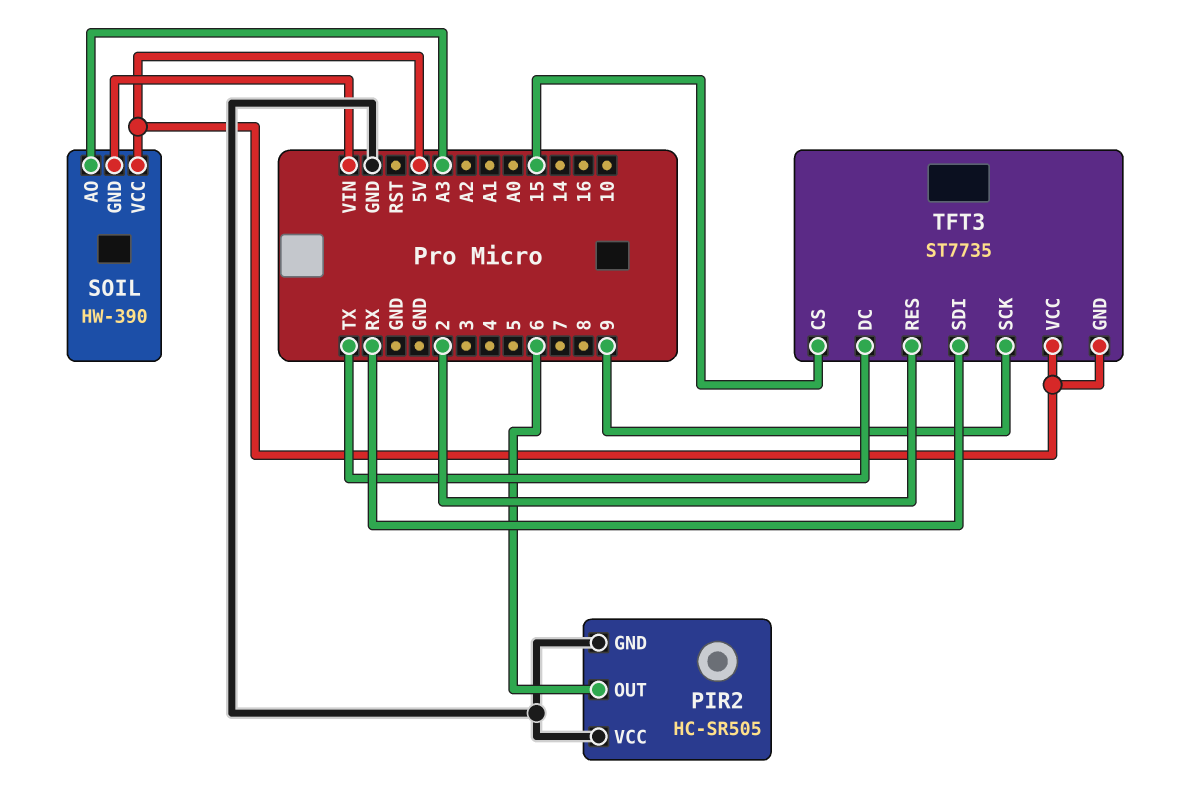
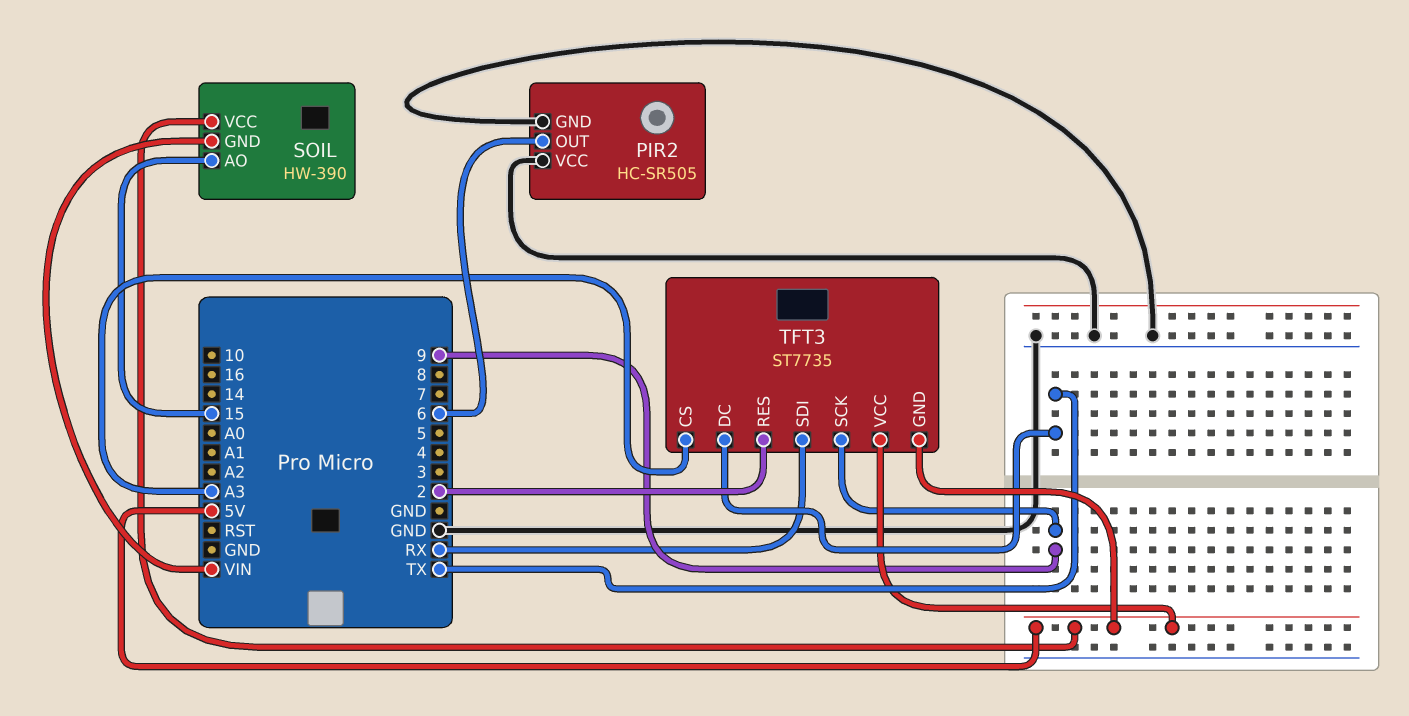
SOIL pin AO: A3 -> 15
TFT3 pin CS: 15 -> A3

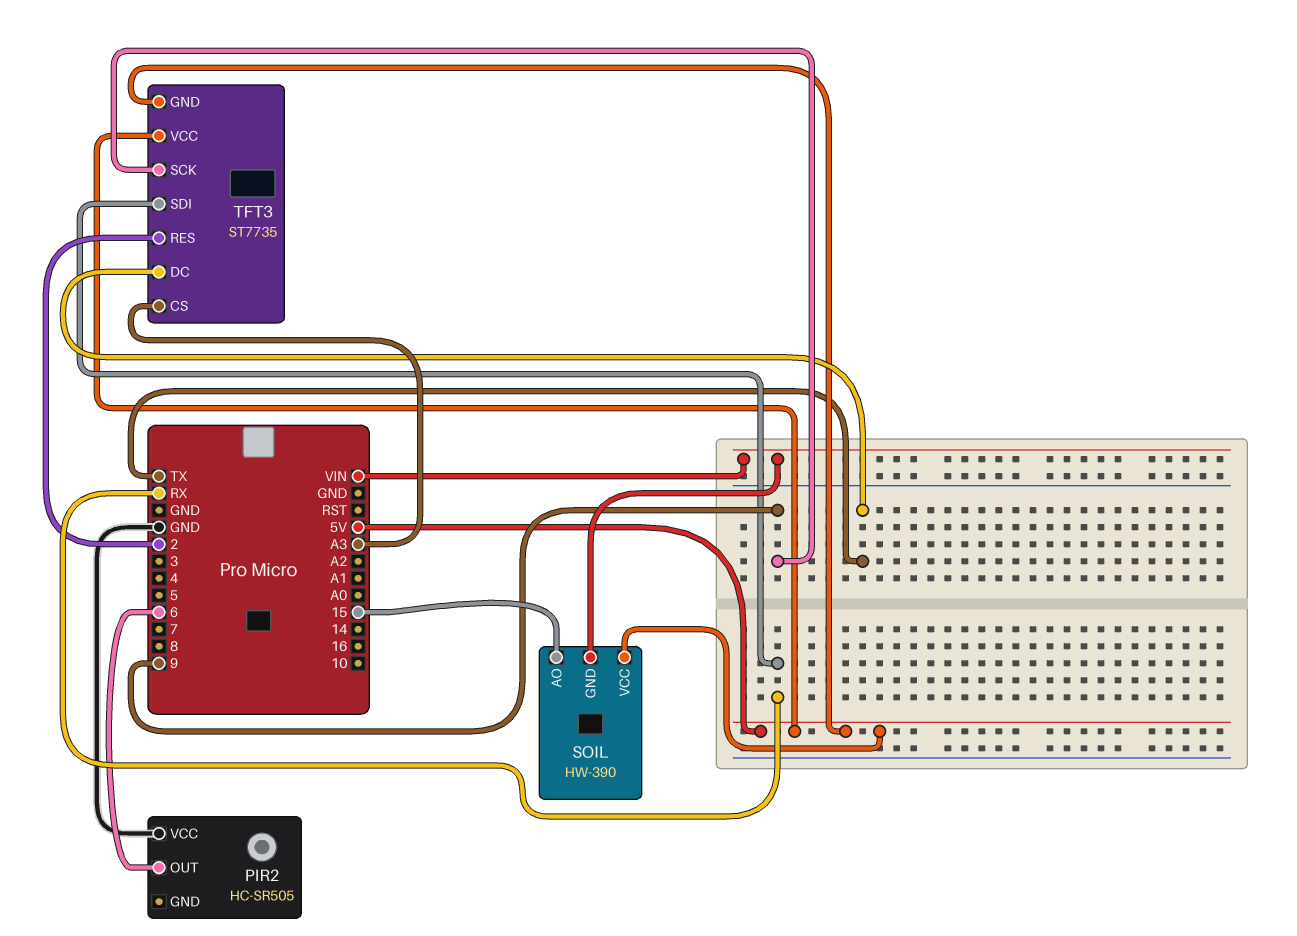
PIR2 pin GND: GND -> none

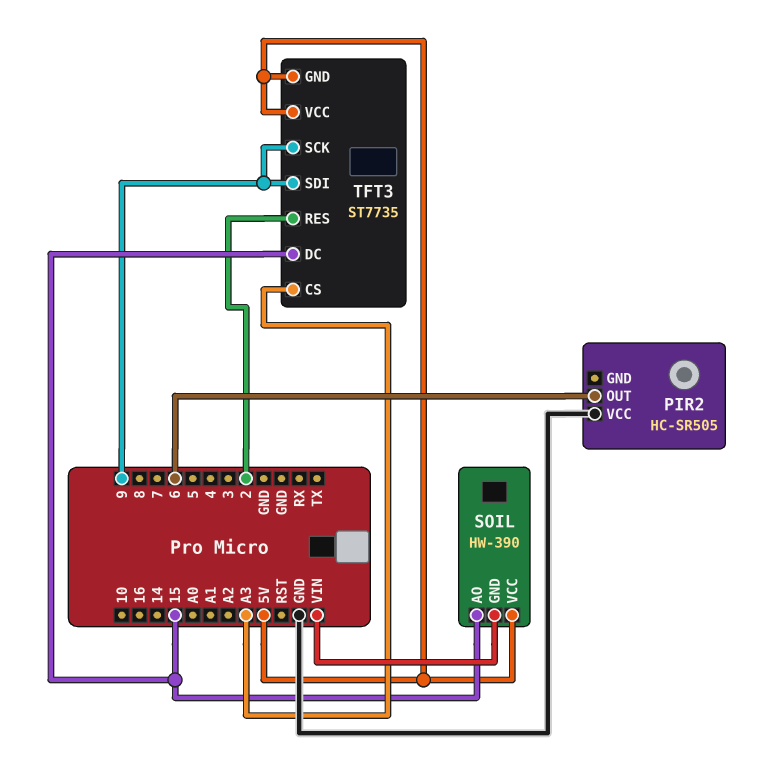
TFT3 pin DC: TX -> 15
TFT3 pin SDI: RX -> 9

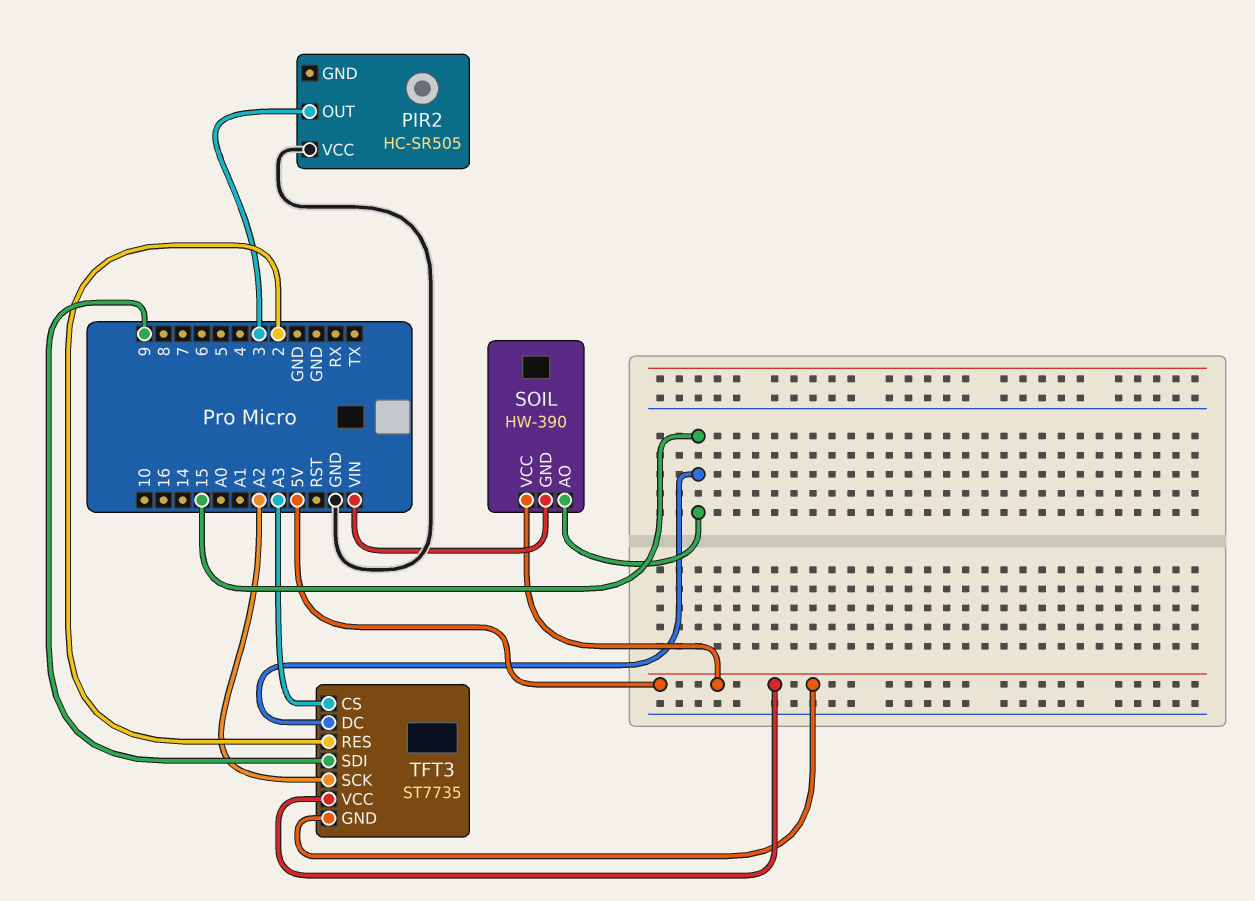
PIR2 pin OUT: 6 -> 3
TFT3 pin SCK: 9 -> A2

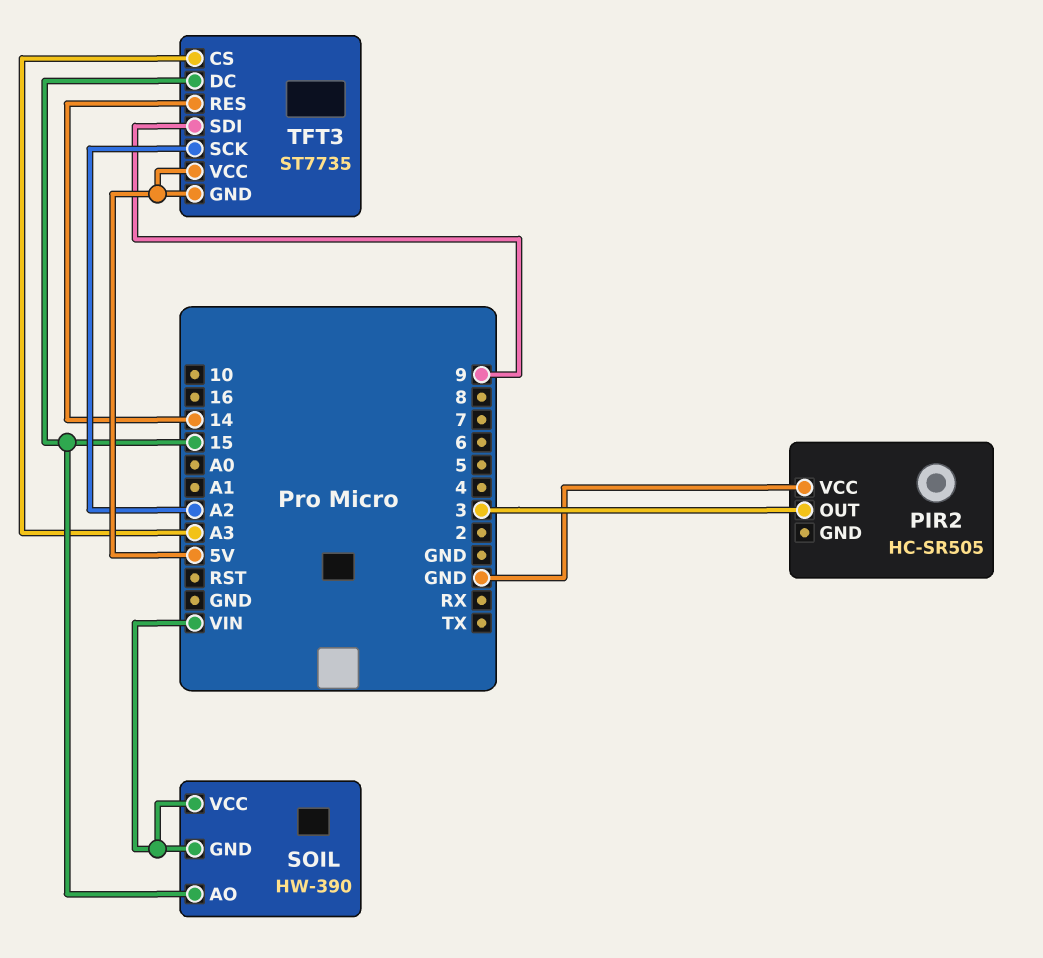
SOIL pin VCC: 5V -> VIN
TFT3 pin RES: 2 -> 14

